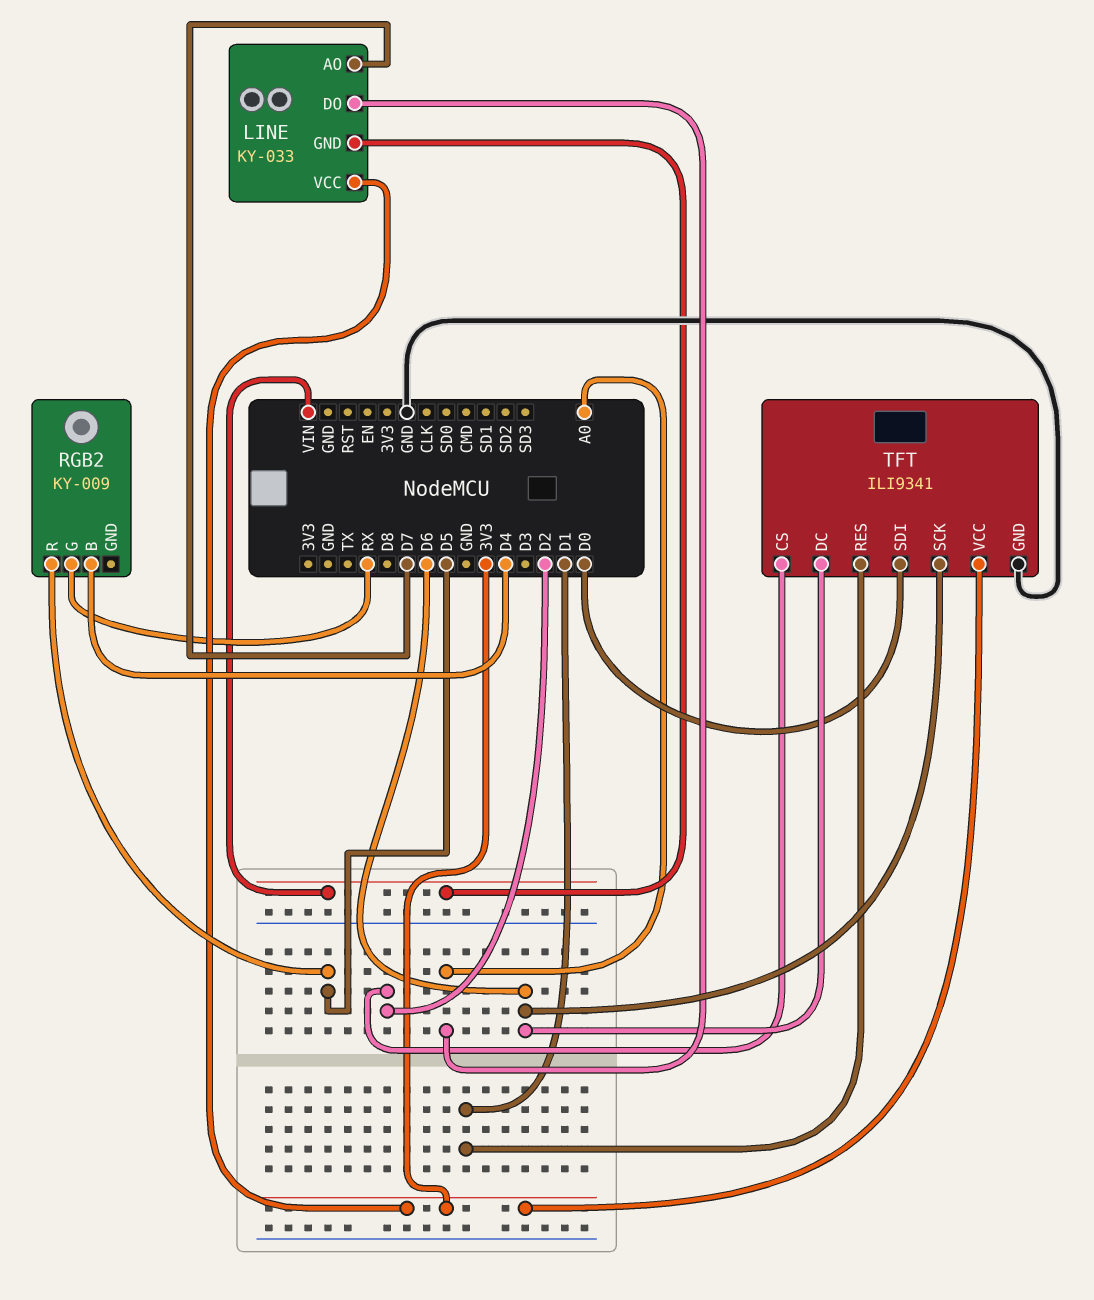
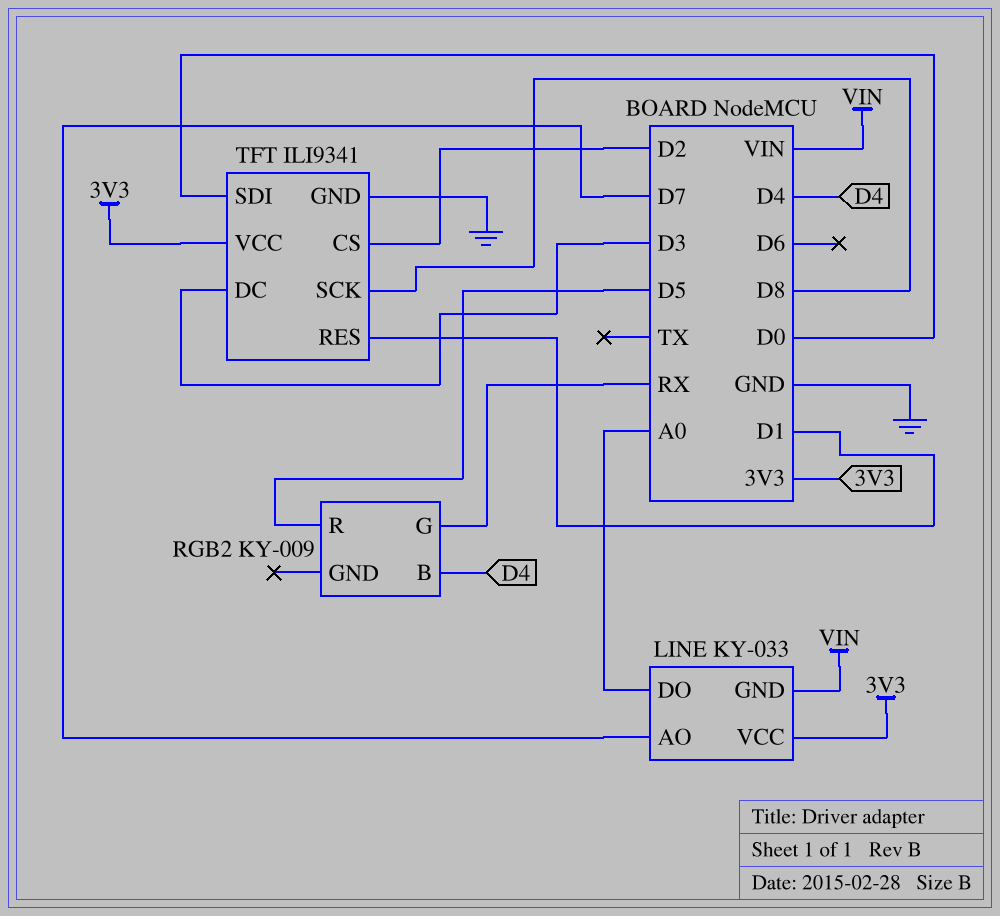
TFT pin DC: D6 -> D3
TFT pin SCK: D6 -> D8

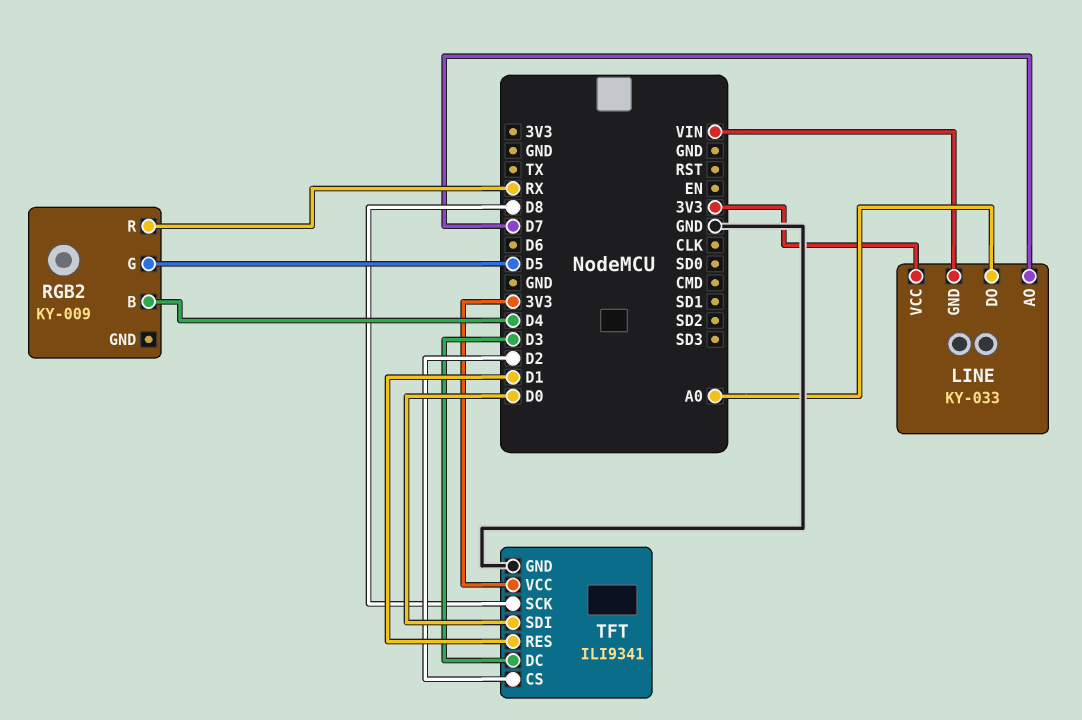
RGB2 pin G: RX -> D5
RGB2 pin R: D5 -> RX

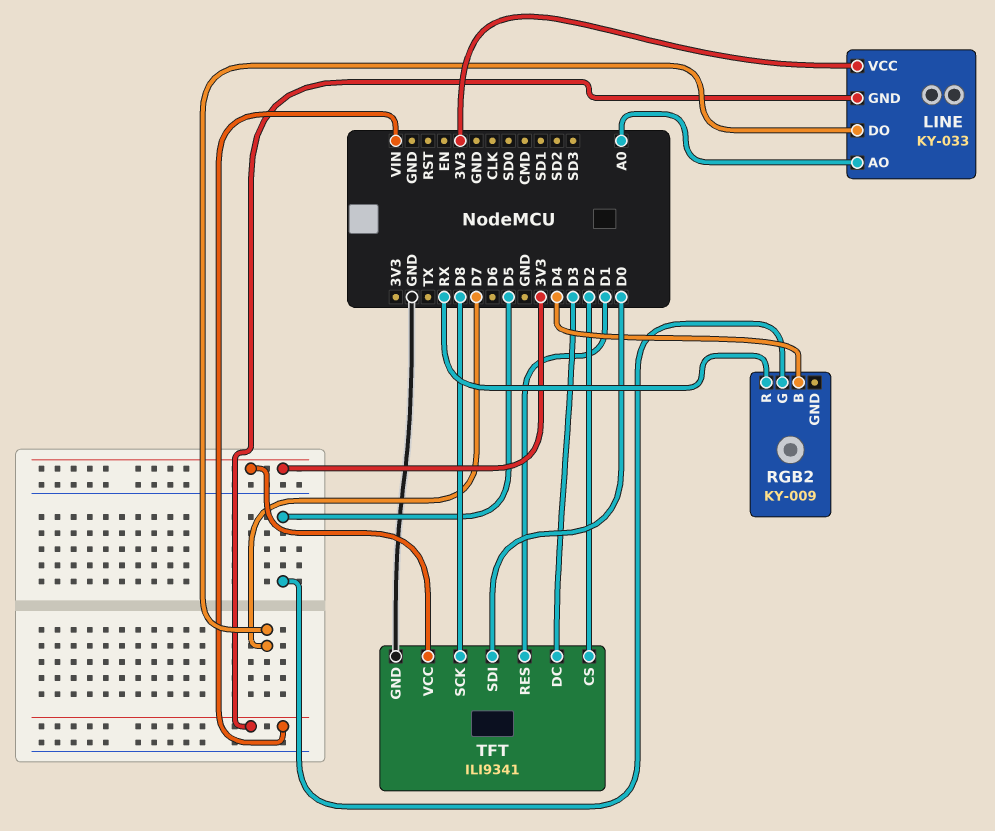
LINE pin AO: D7 -> A0
LINE pin DO: A0 -> D7

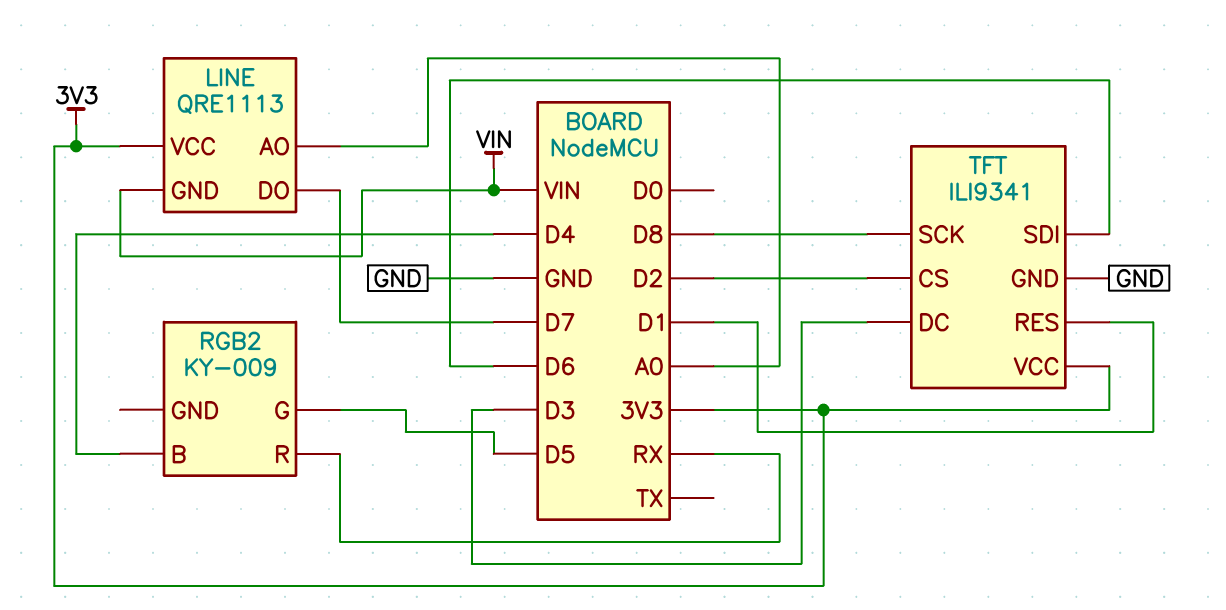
LINE: KY-033 -> QRE1113
TFT pin SDI: D0 -> D6

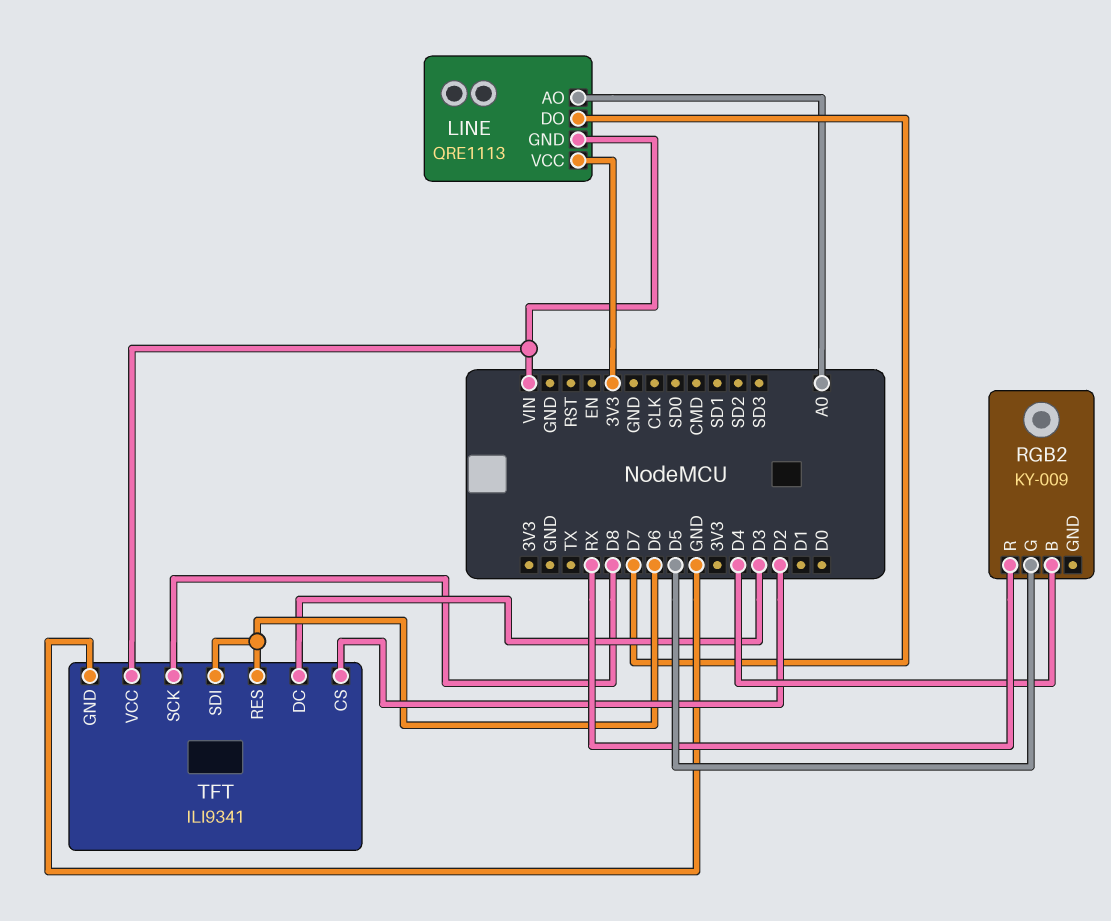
TFT pin RES: D1 -> D6
TFT pin VCC: 3V3 -> VIN

